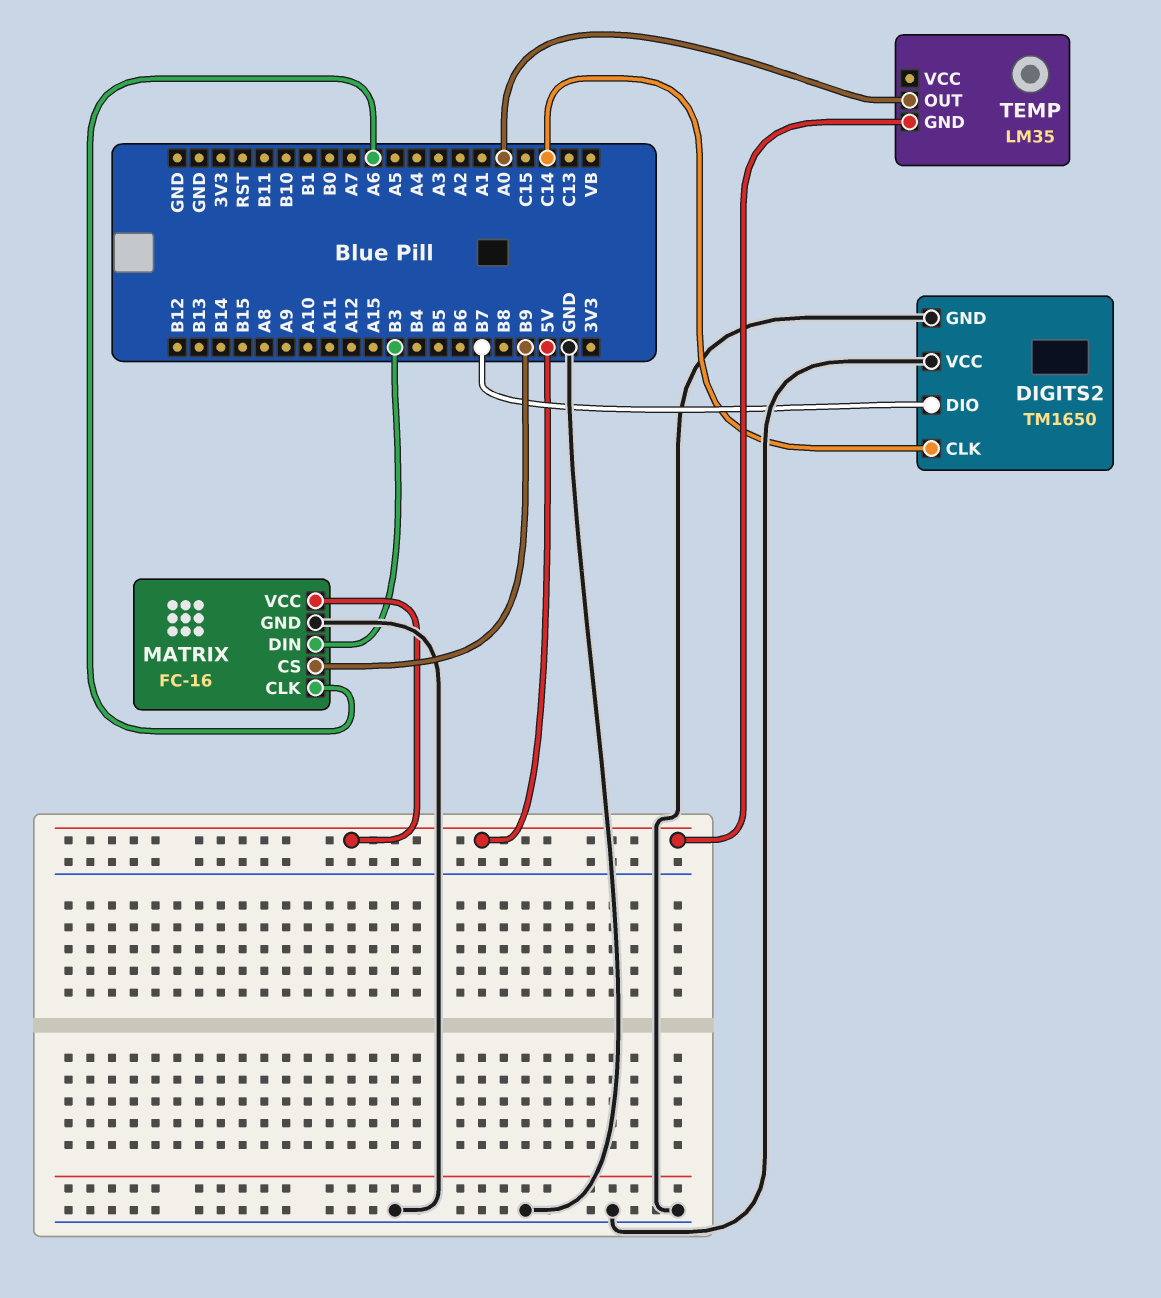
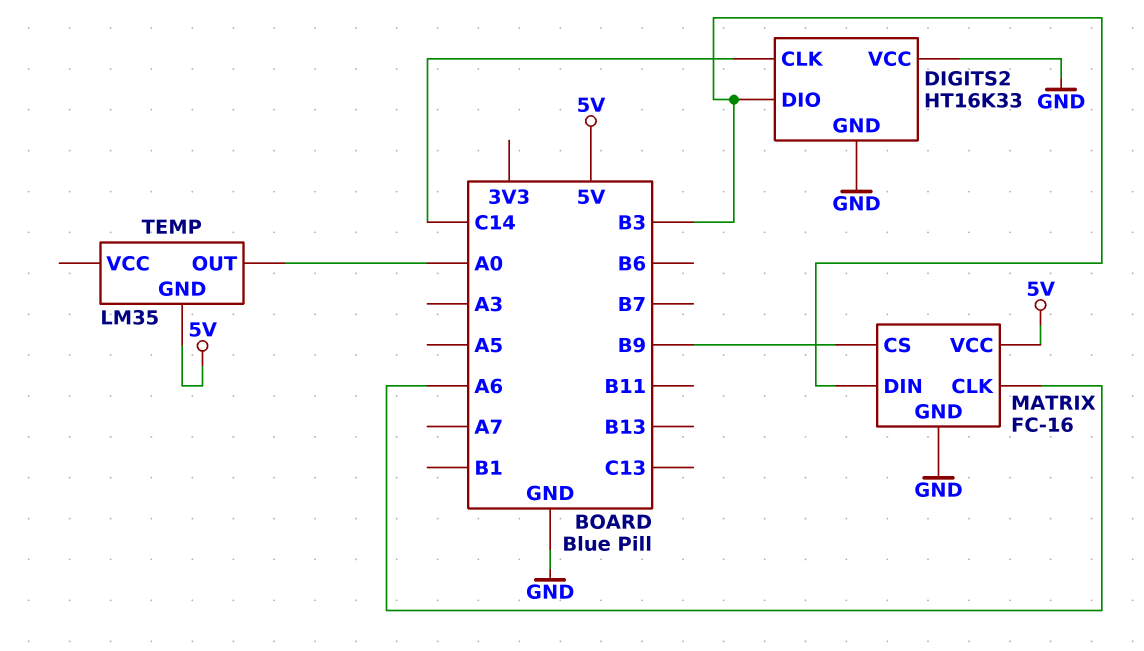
DIGITS2: TM1650 -> HT16K33
DIGITS2 pin DIO: B7 -> B3

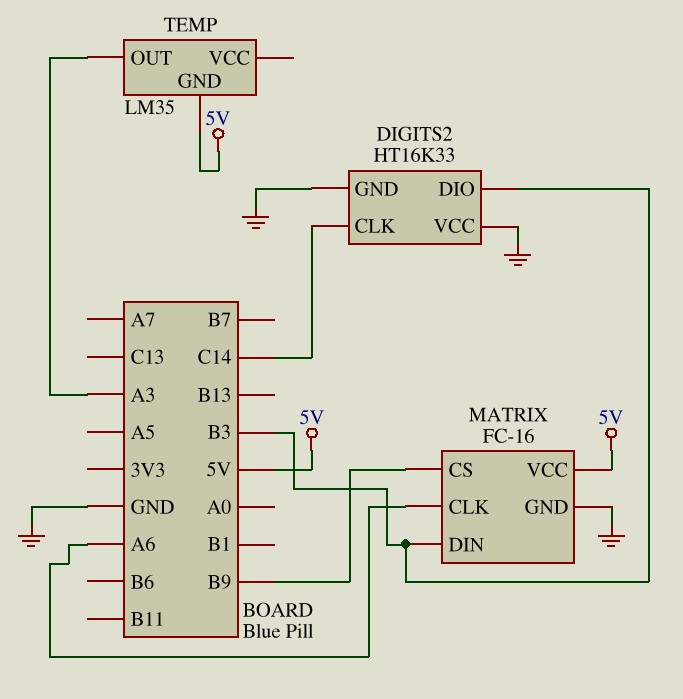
TEMP pin OUT: A0 -> A3

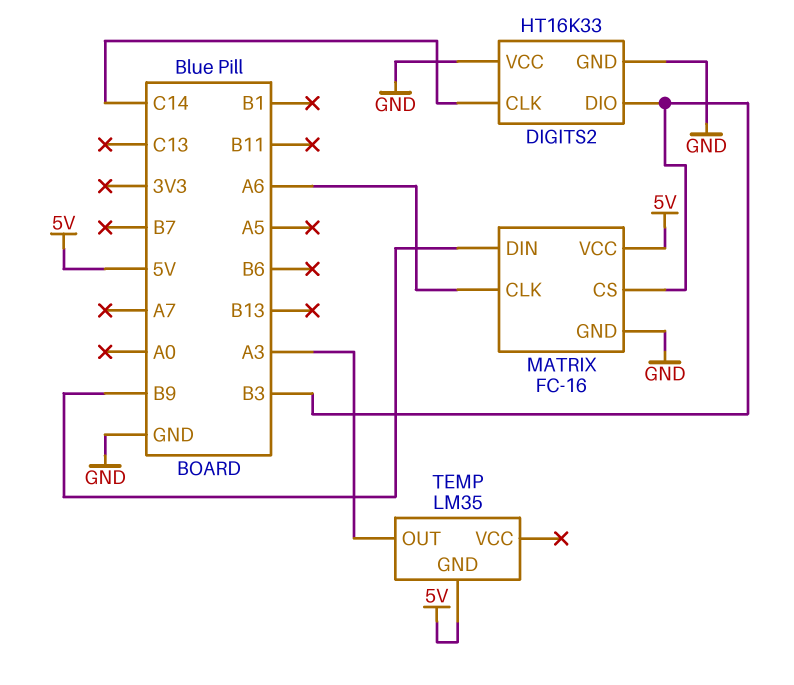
MATRIX pin CS: B9 -> B3
MATRIX pin DIN: B3 -> B9

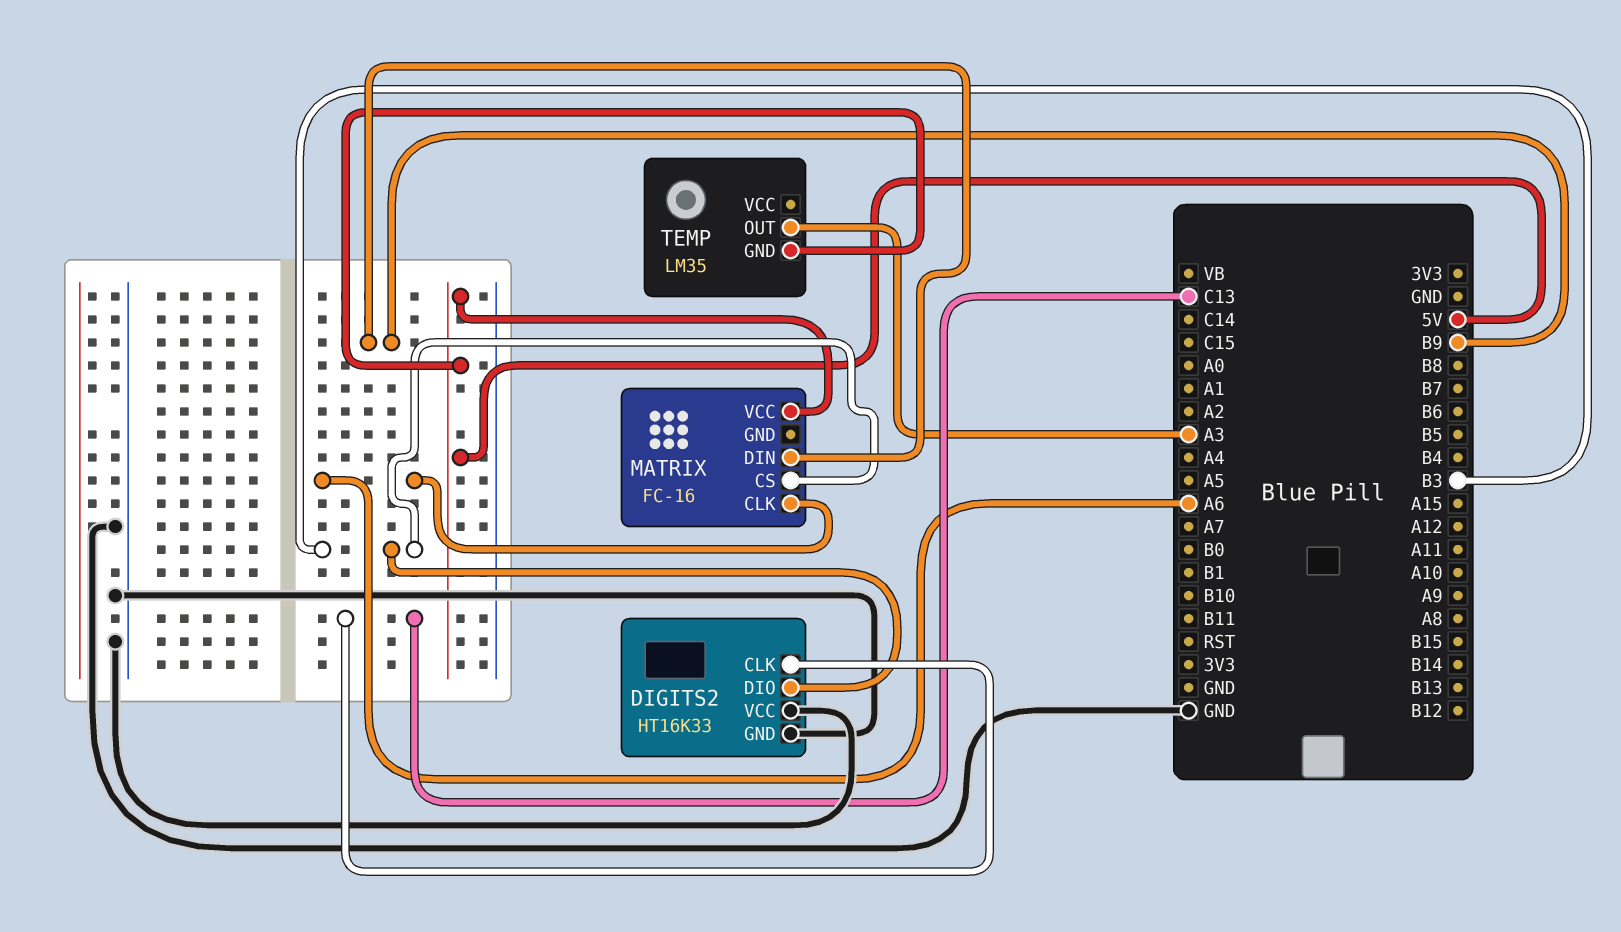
DIGITS2 pin CLK: C14 -> C13
MATRIX pin GND: GND -> none

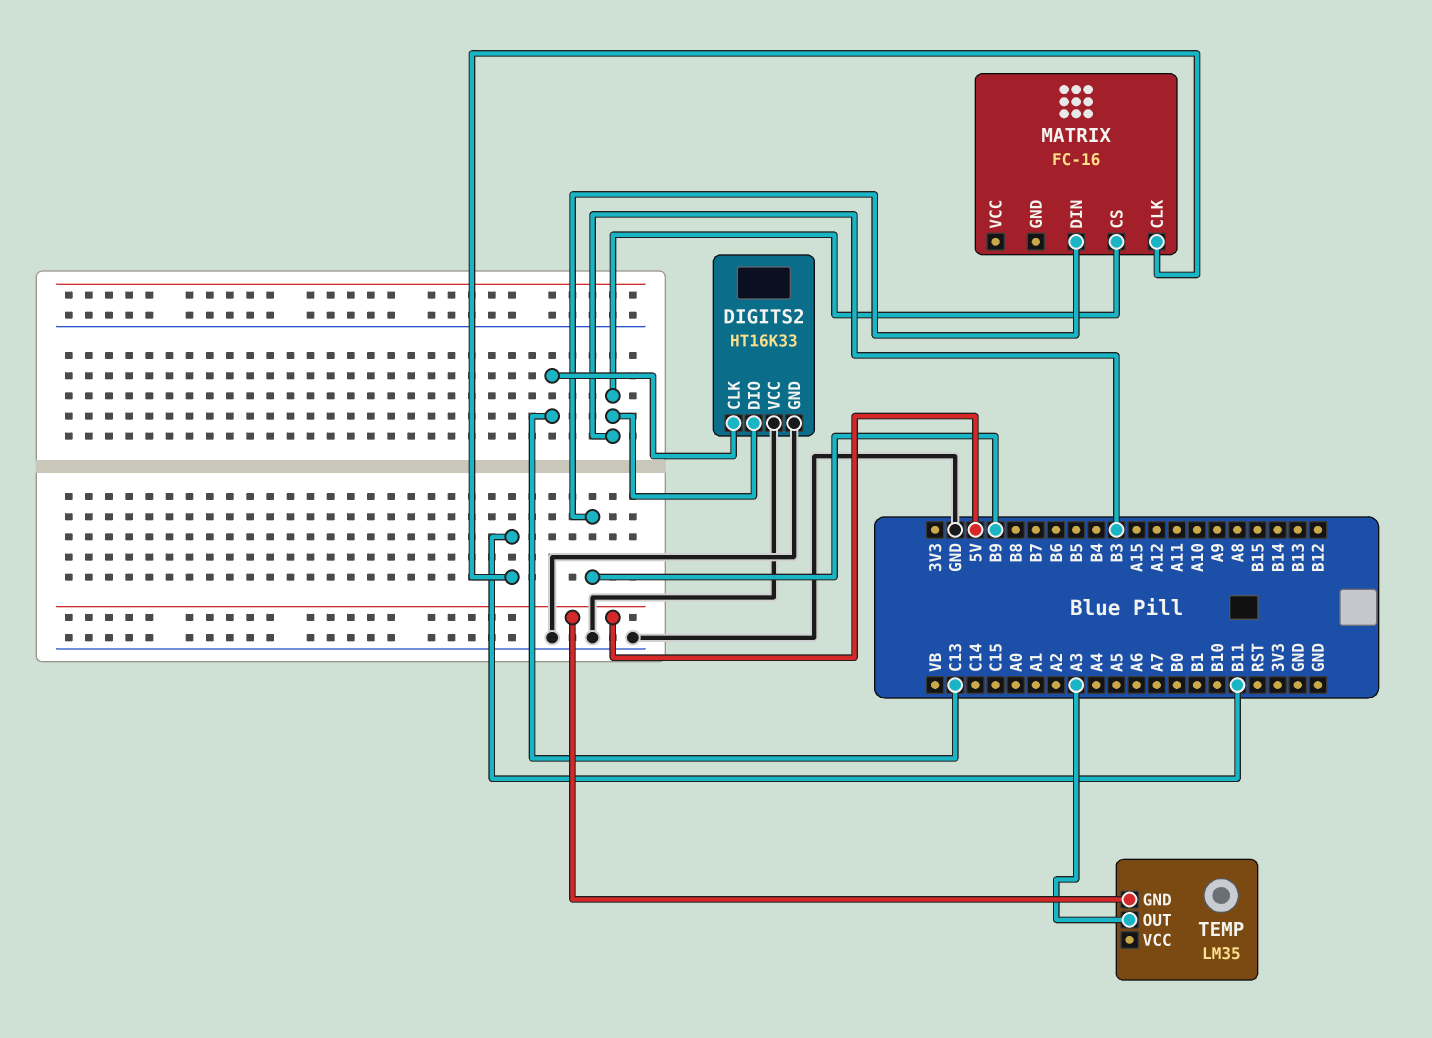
MATRIX pin CLK: A6 -> B11
MATRIX pin VCC: 5V -> none

